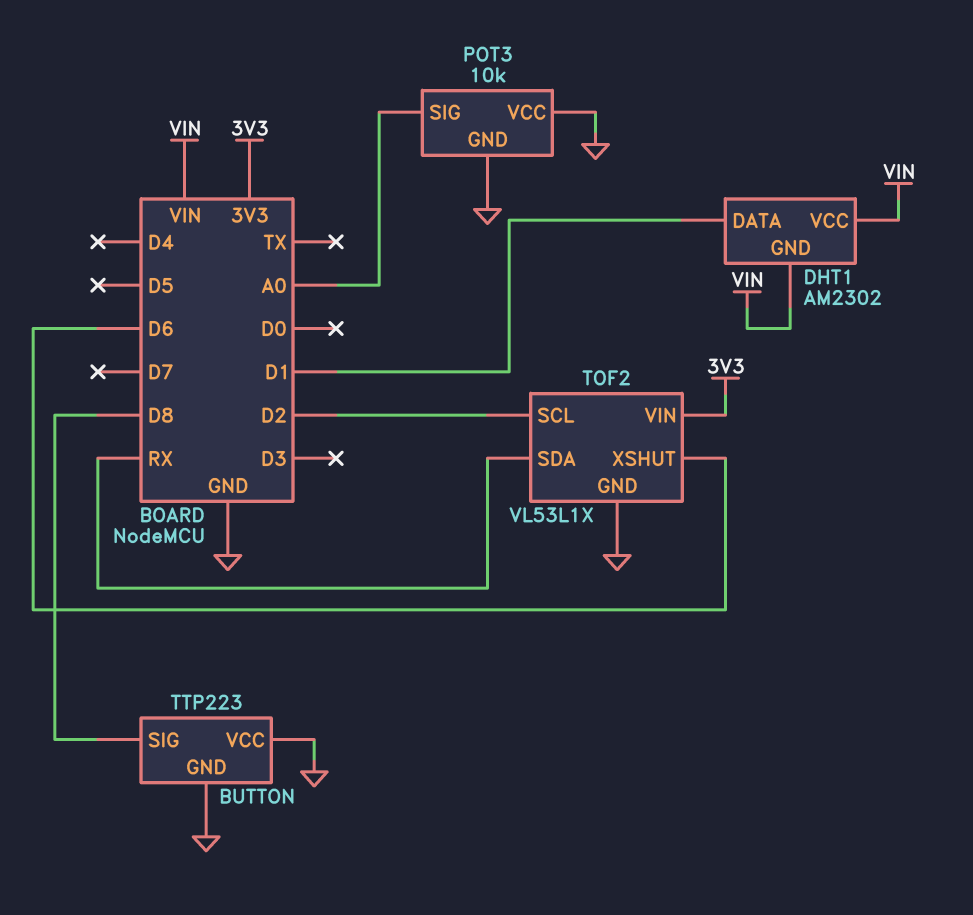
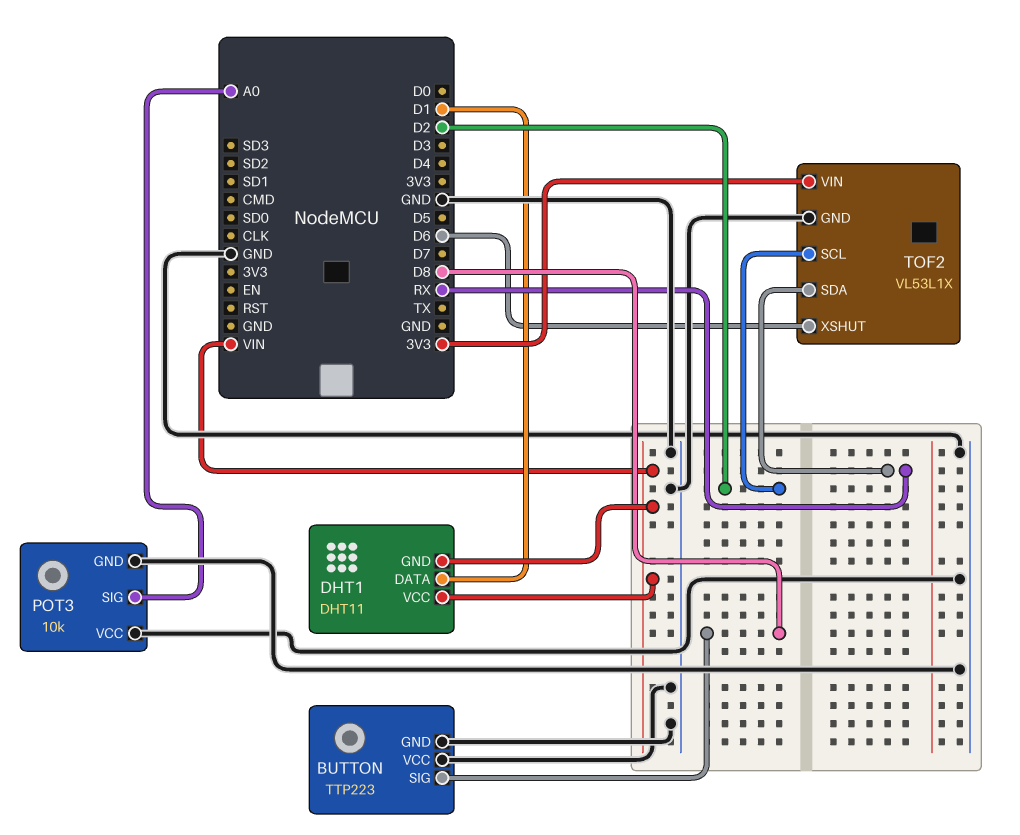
DHT1: AM2302 -> DHT11

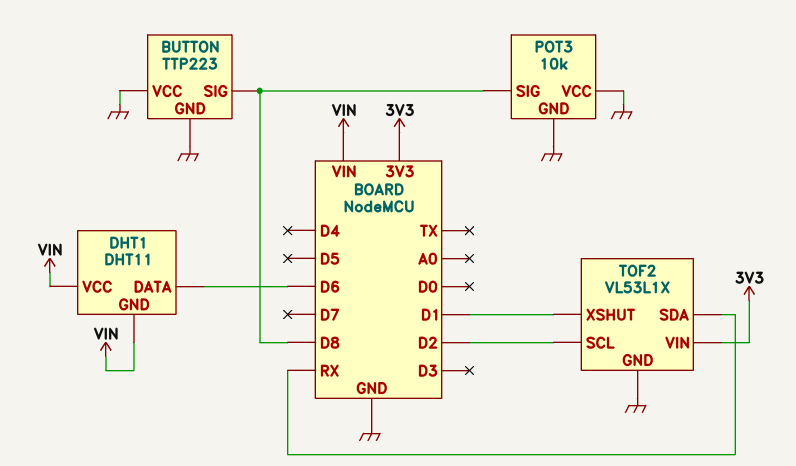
DHT1 pin DATA: D1 -> D6
POT3 pin SIG: A0 -> D8
TOF2 pin XSHUT: D6 -> D1

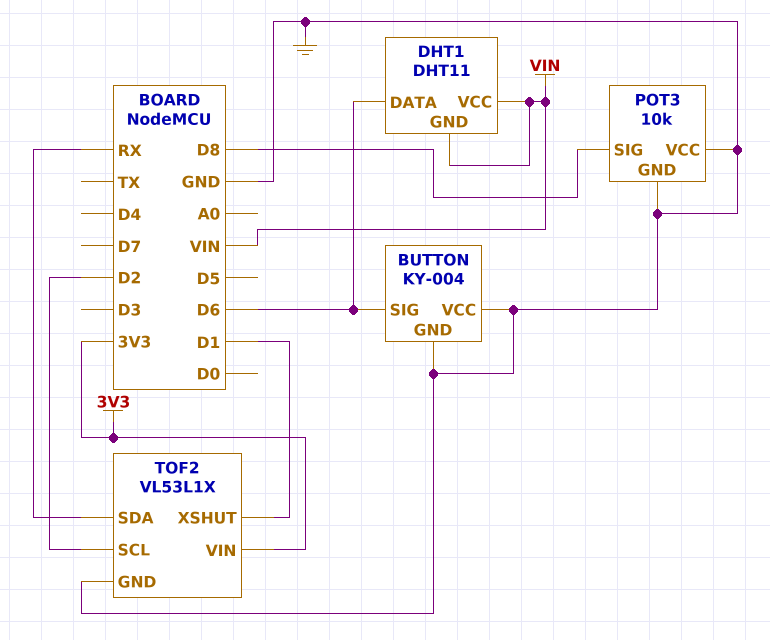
BUTTON: TTP223 -> KY-004
BUTTON pin SIG: D8 -> D6

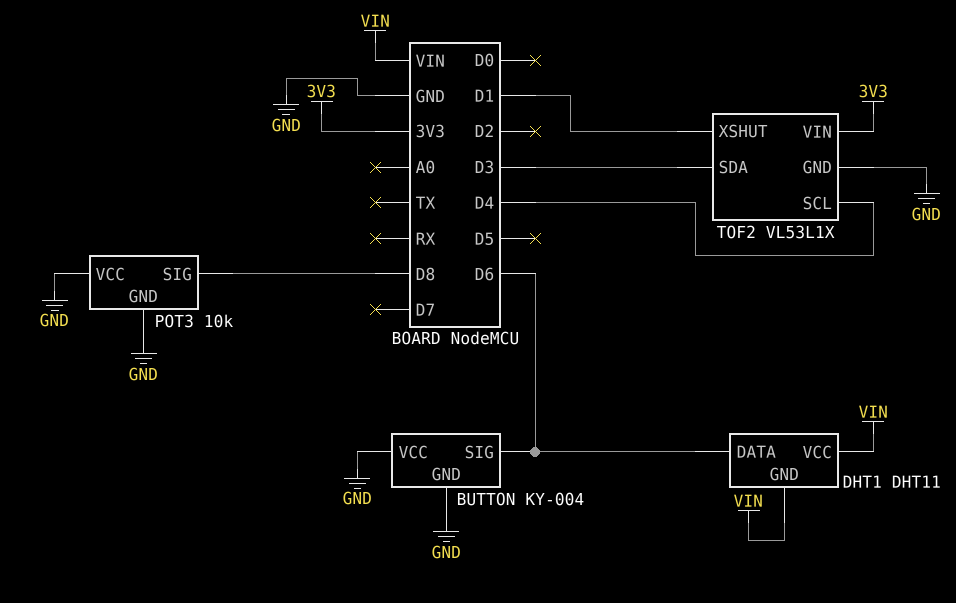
TOF2 pin SCL: D2 -> D4
TOF2 pin SDA: RX -> D3

